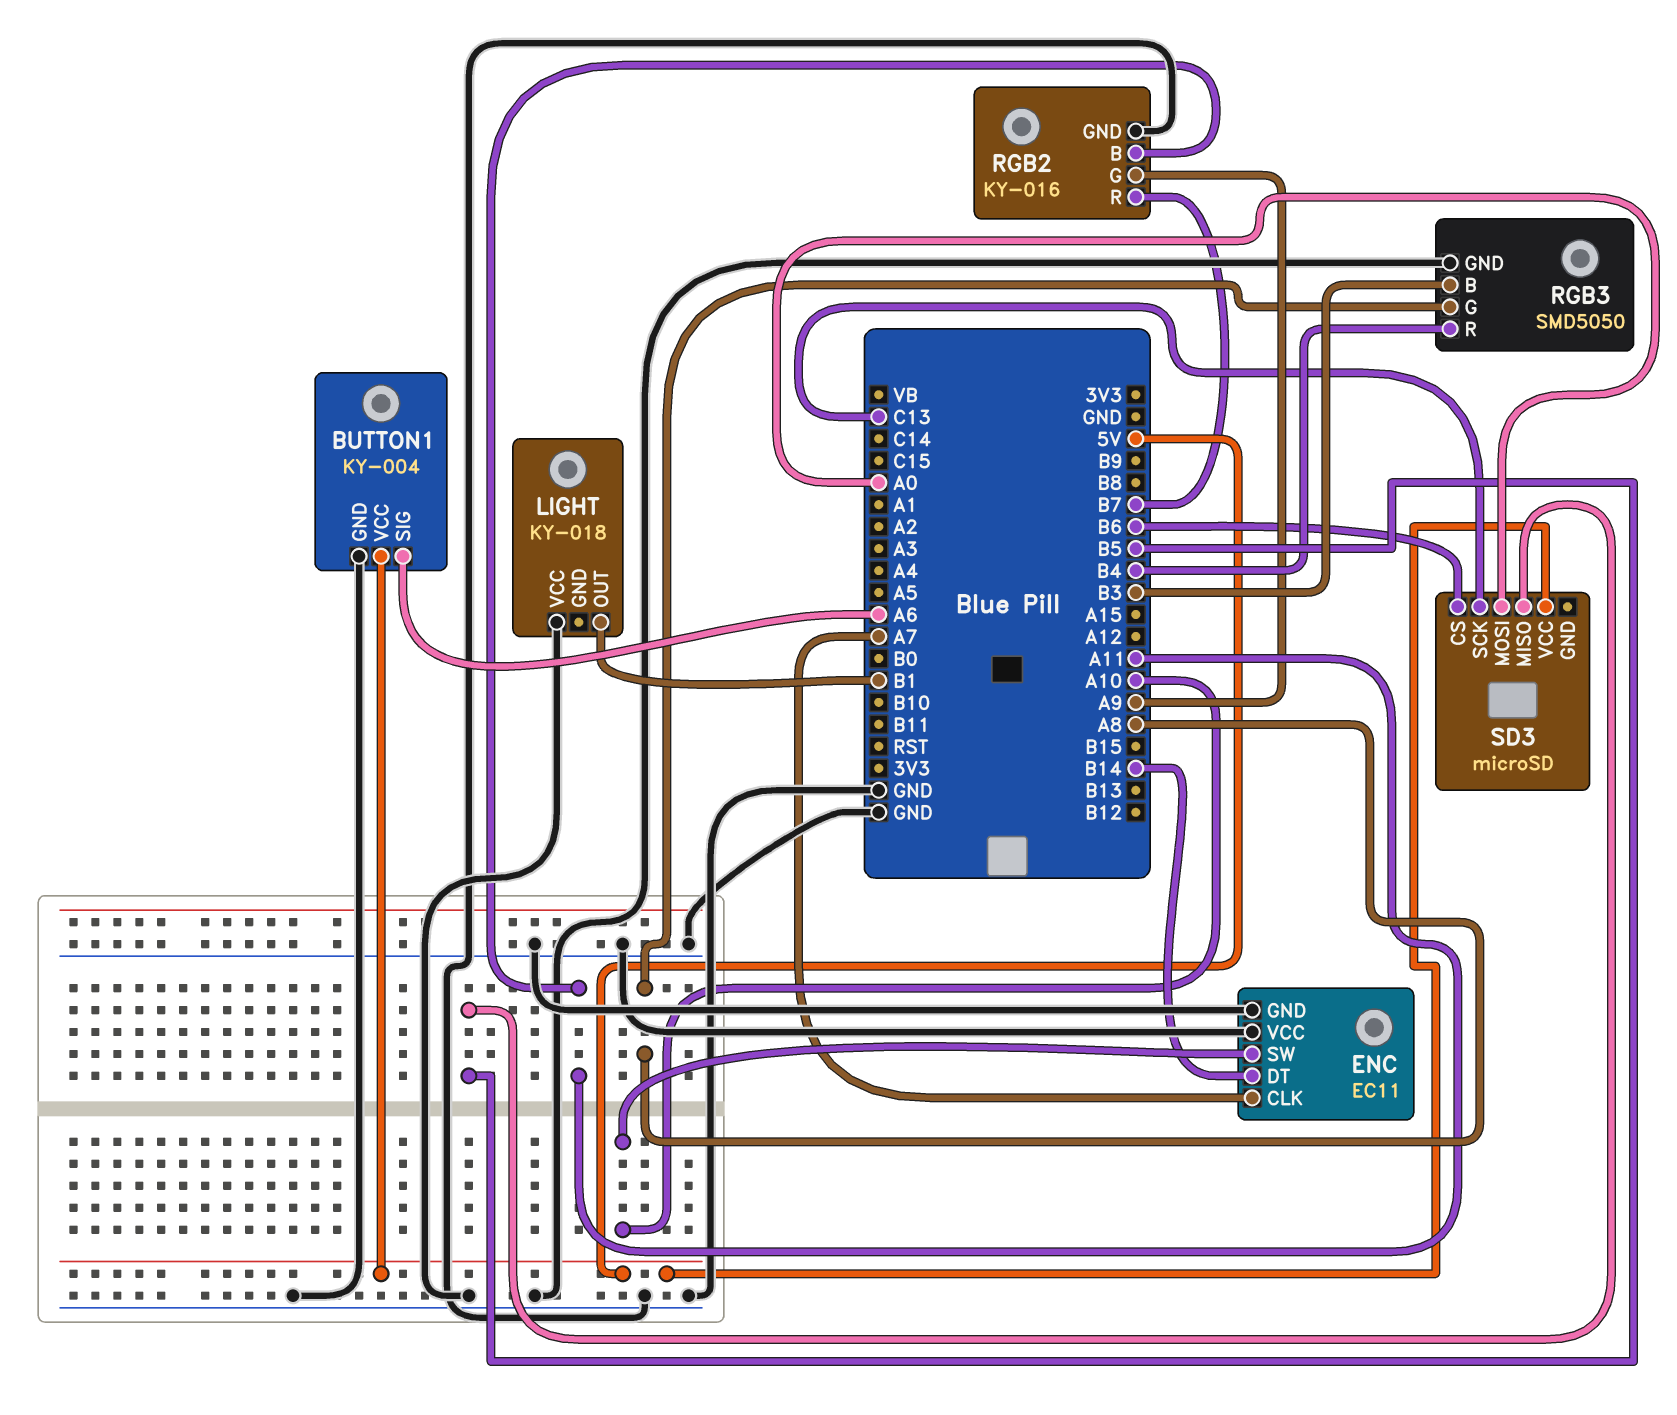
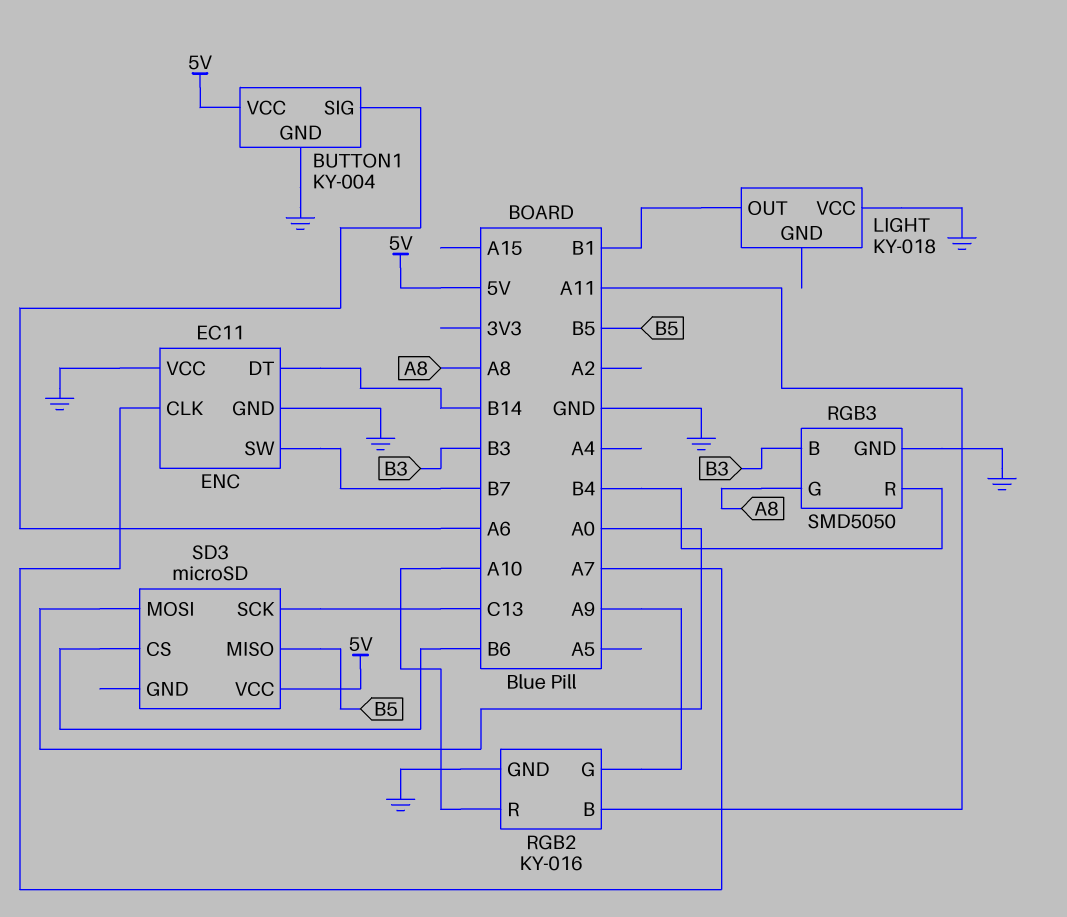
ENC pin SW: A10 -> B7
RGB2 pin R: B7 -> A10

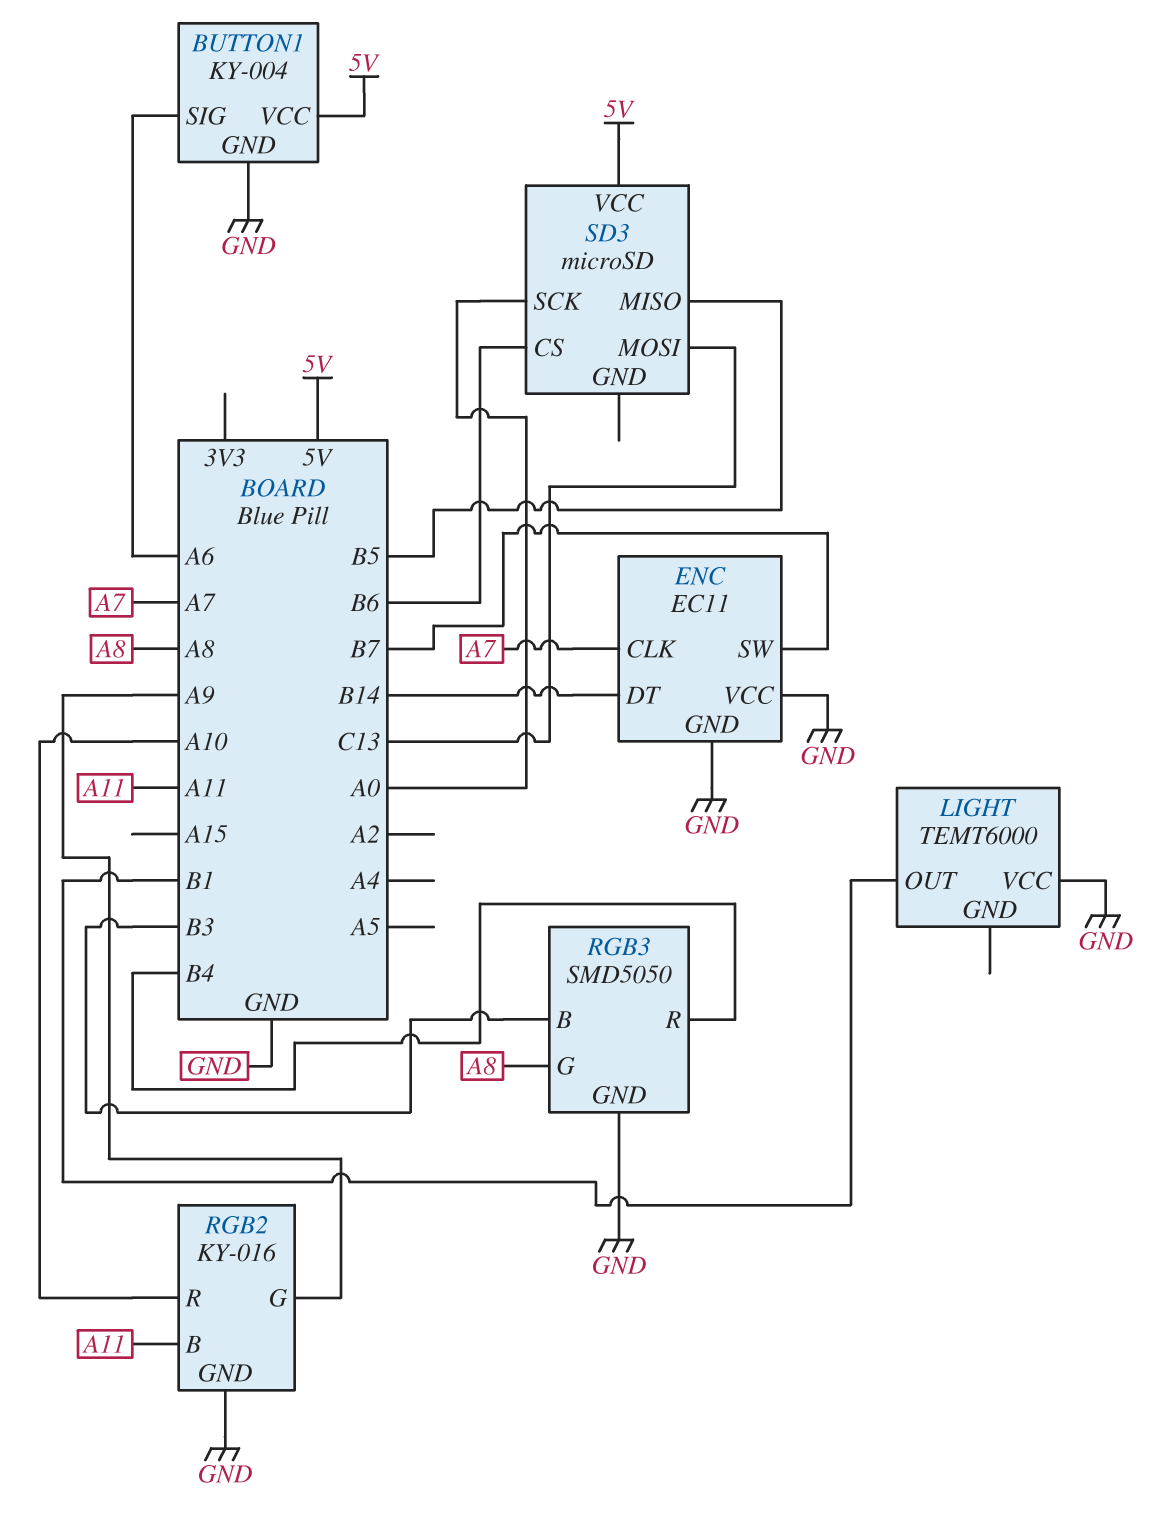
LIGHT: KY-018 -> TEMT6000
SD3 pin MOSI: A0 -> C13
SD3 pin SCK: C13 -> A0

